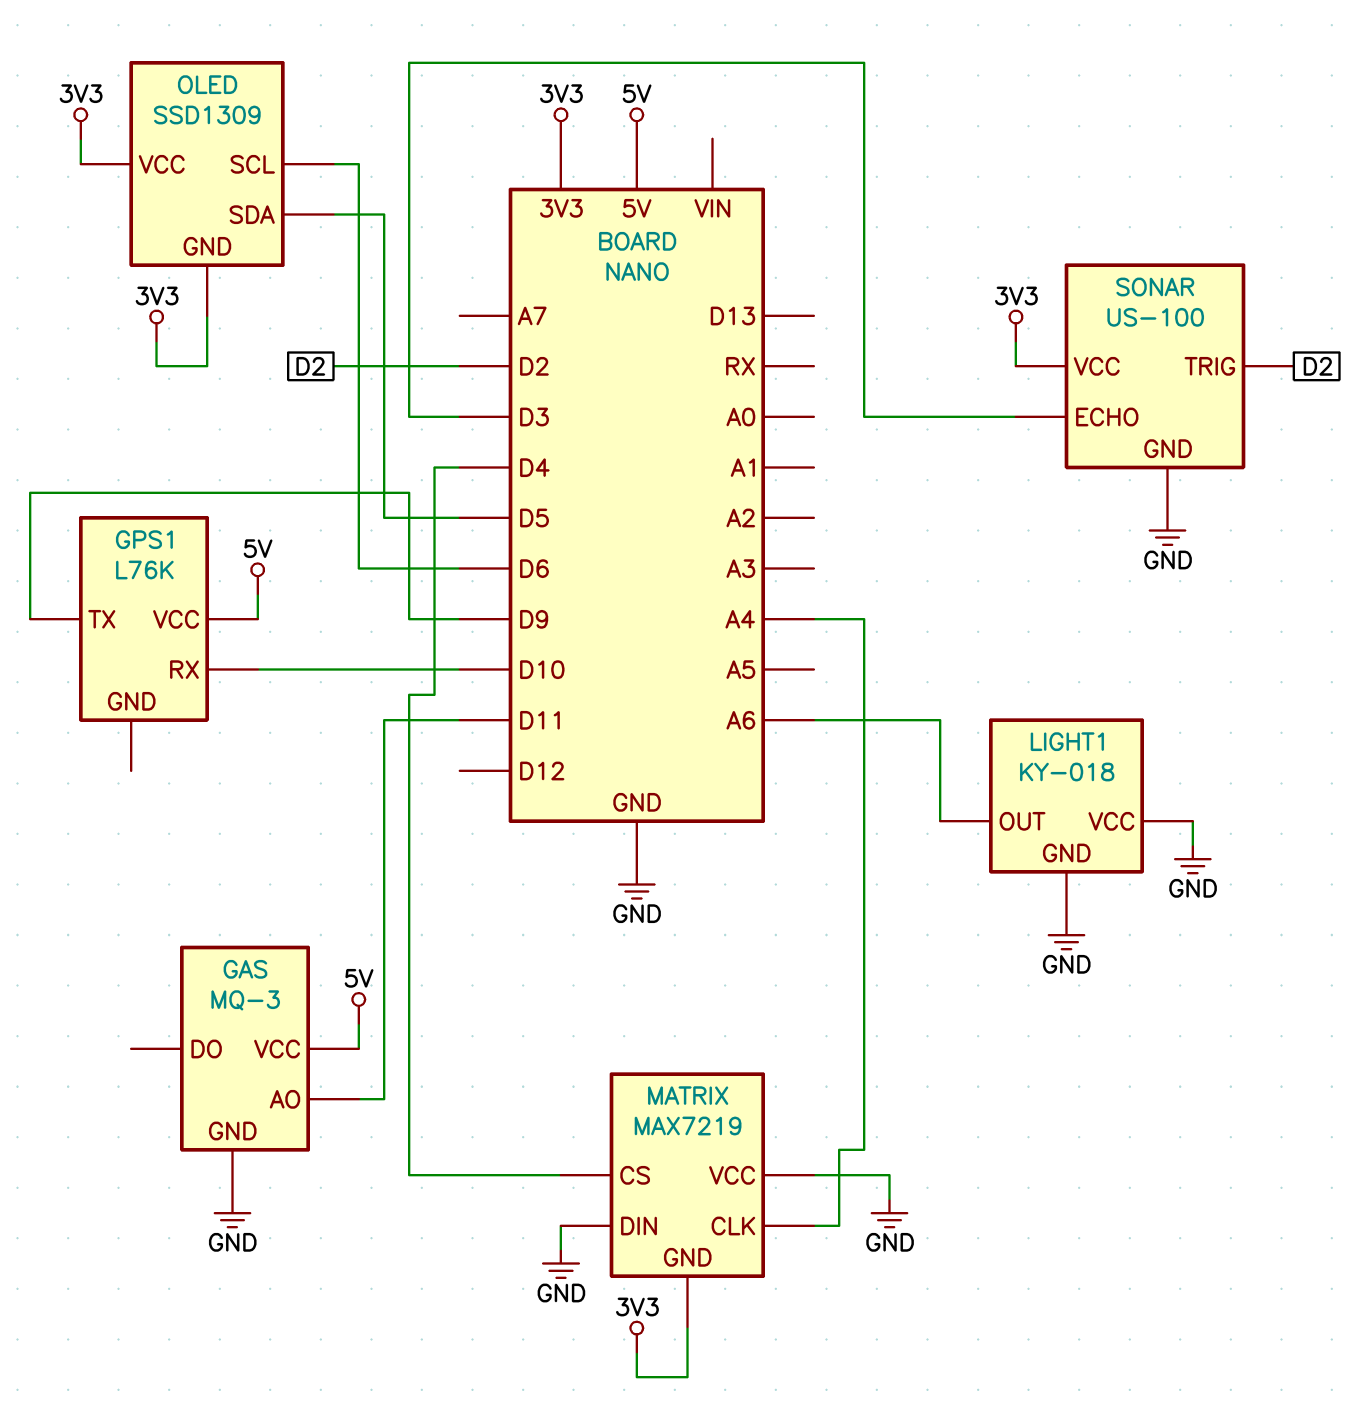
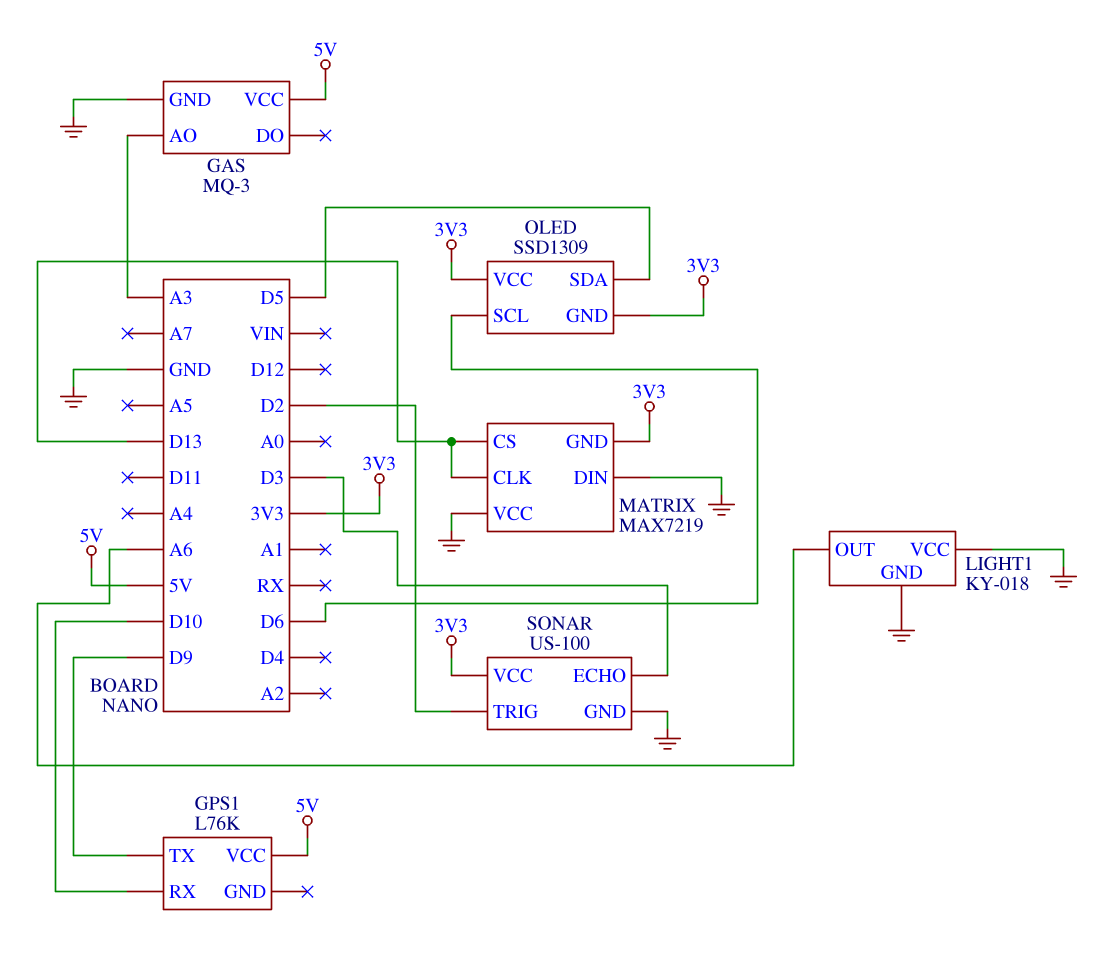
GAS pin AO: D11 -> A3
MATRIX pin CLK: A4 -> D13
MATRIX pin CS: D4 -> D13

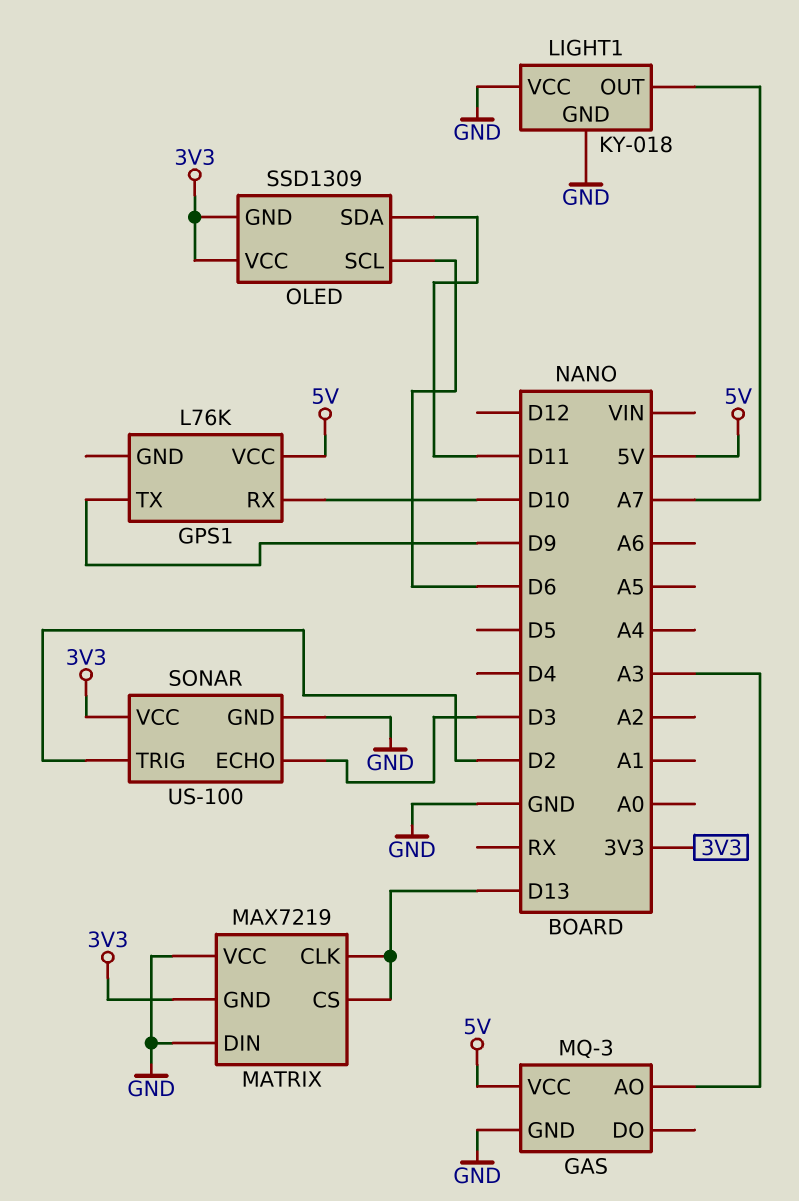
LIGHT1 pin OUT: A6 -> A7
OLED pin SDA: D5 -> D11

